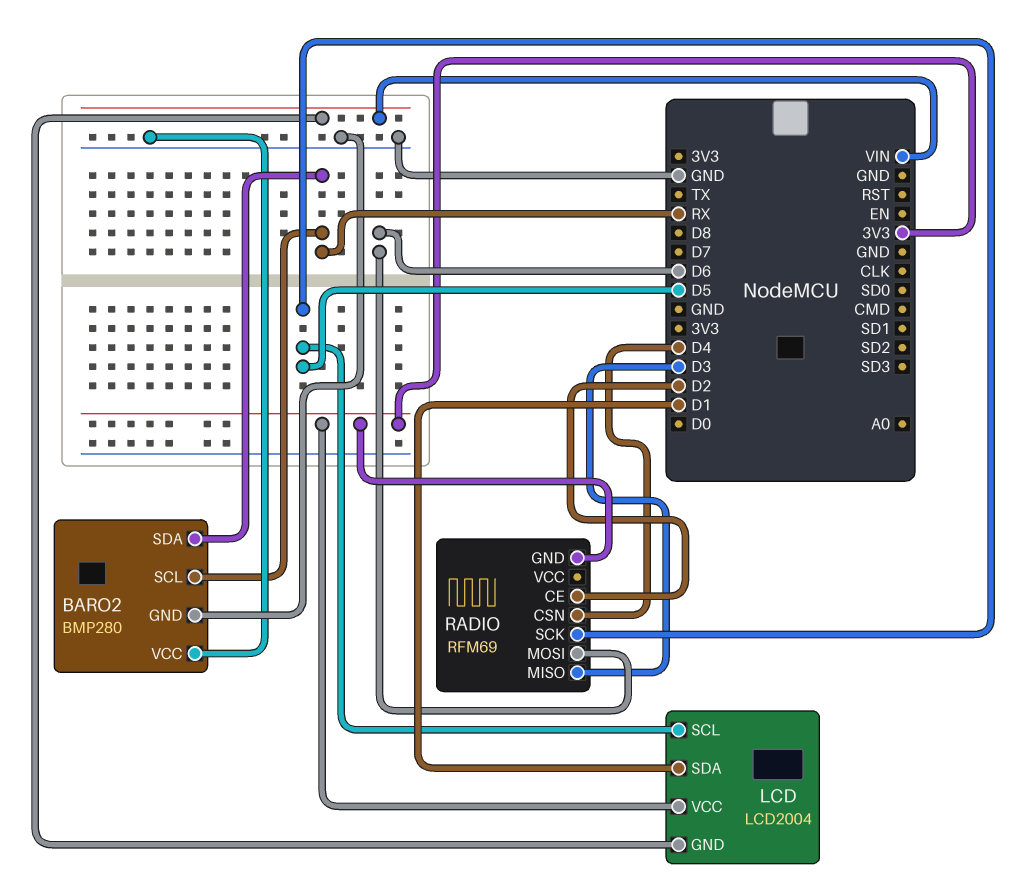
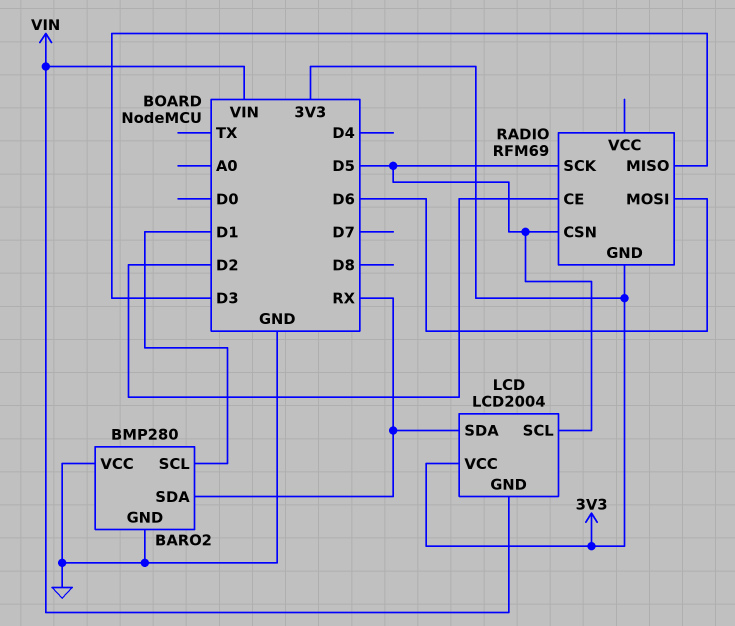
BARO2 pin SCL: RX -> D1
LCD pin SDA: D1 -> RX
RADIO pin CSN: D4 -> D5

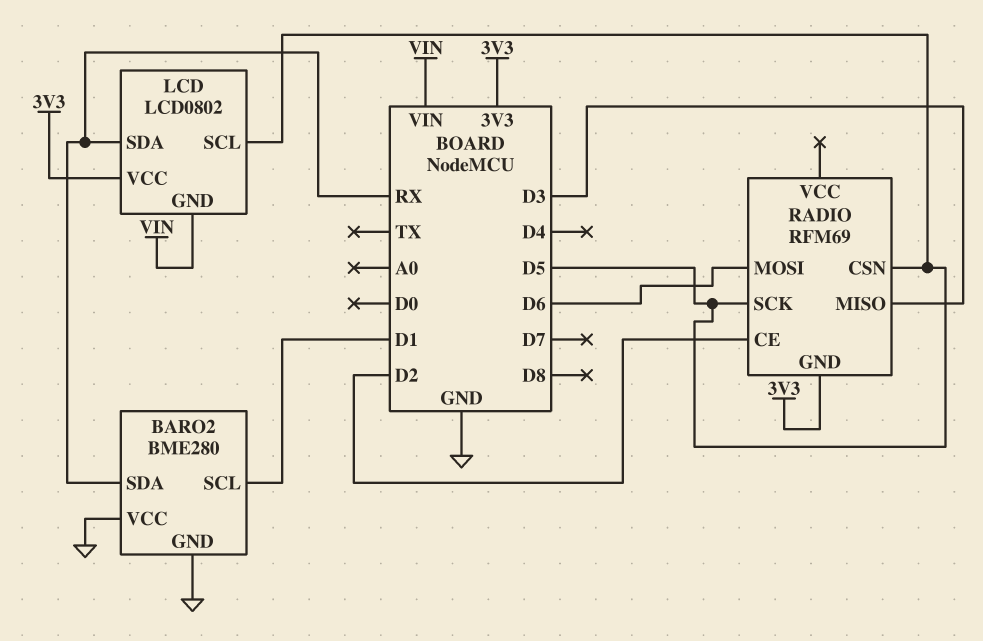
BARO2: BMP280 -> BME280
LCD: LCD2004 -> LCD0802

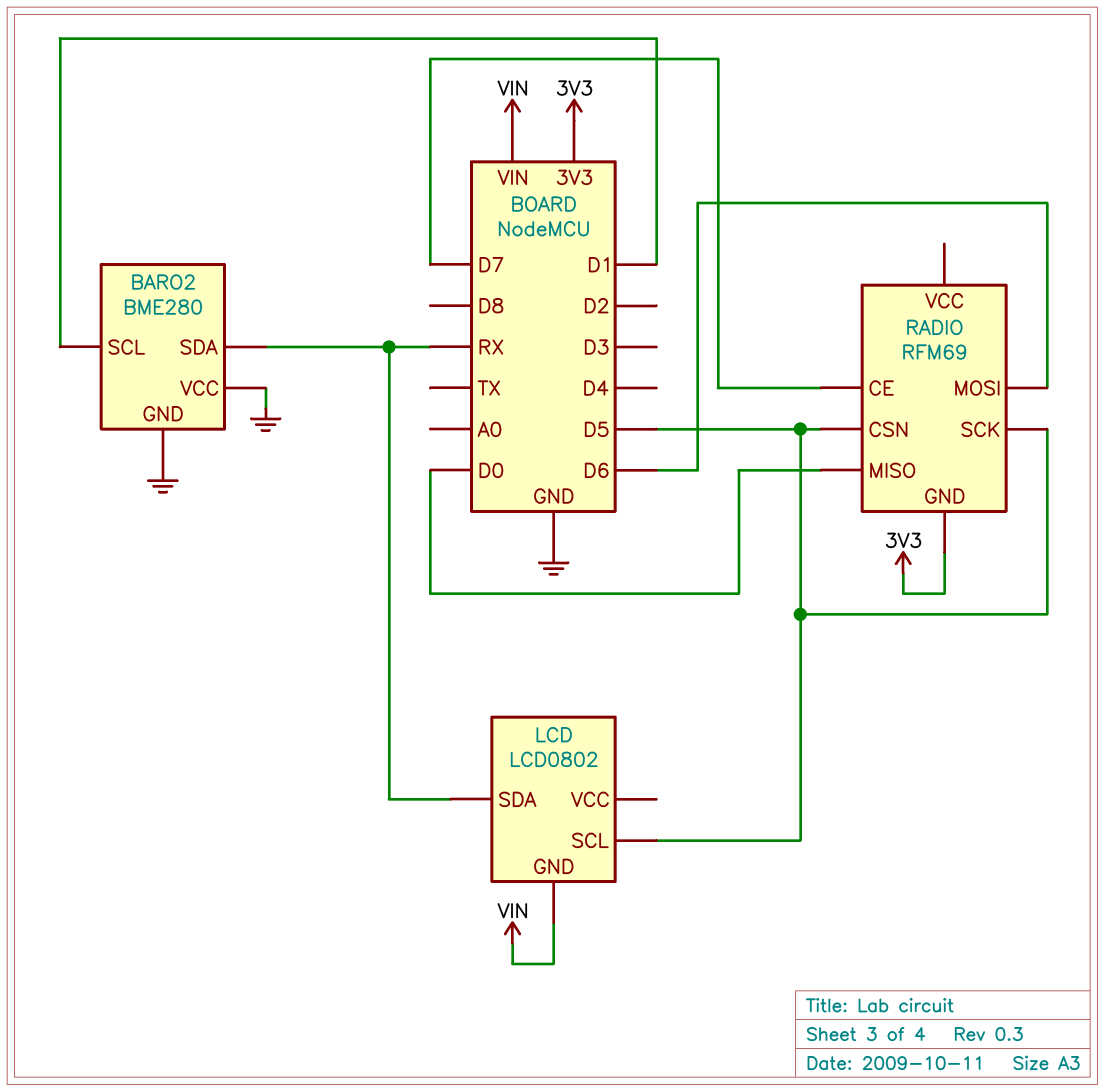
LCD pin VCC: 3V3 -> none
RADIO pin CE: D2 -> D7
RADIO pin MISO: D3 -> D0

